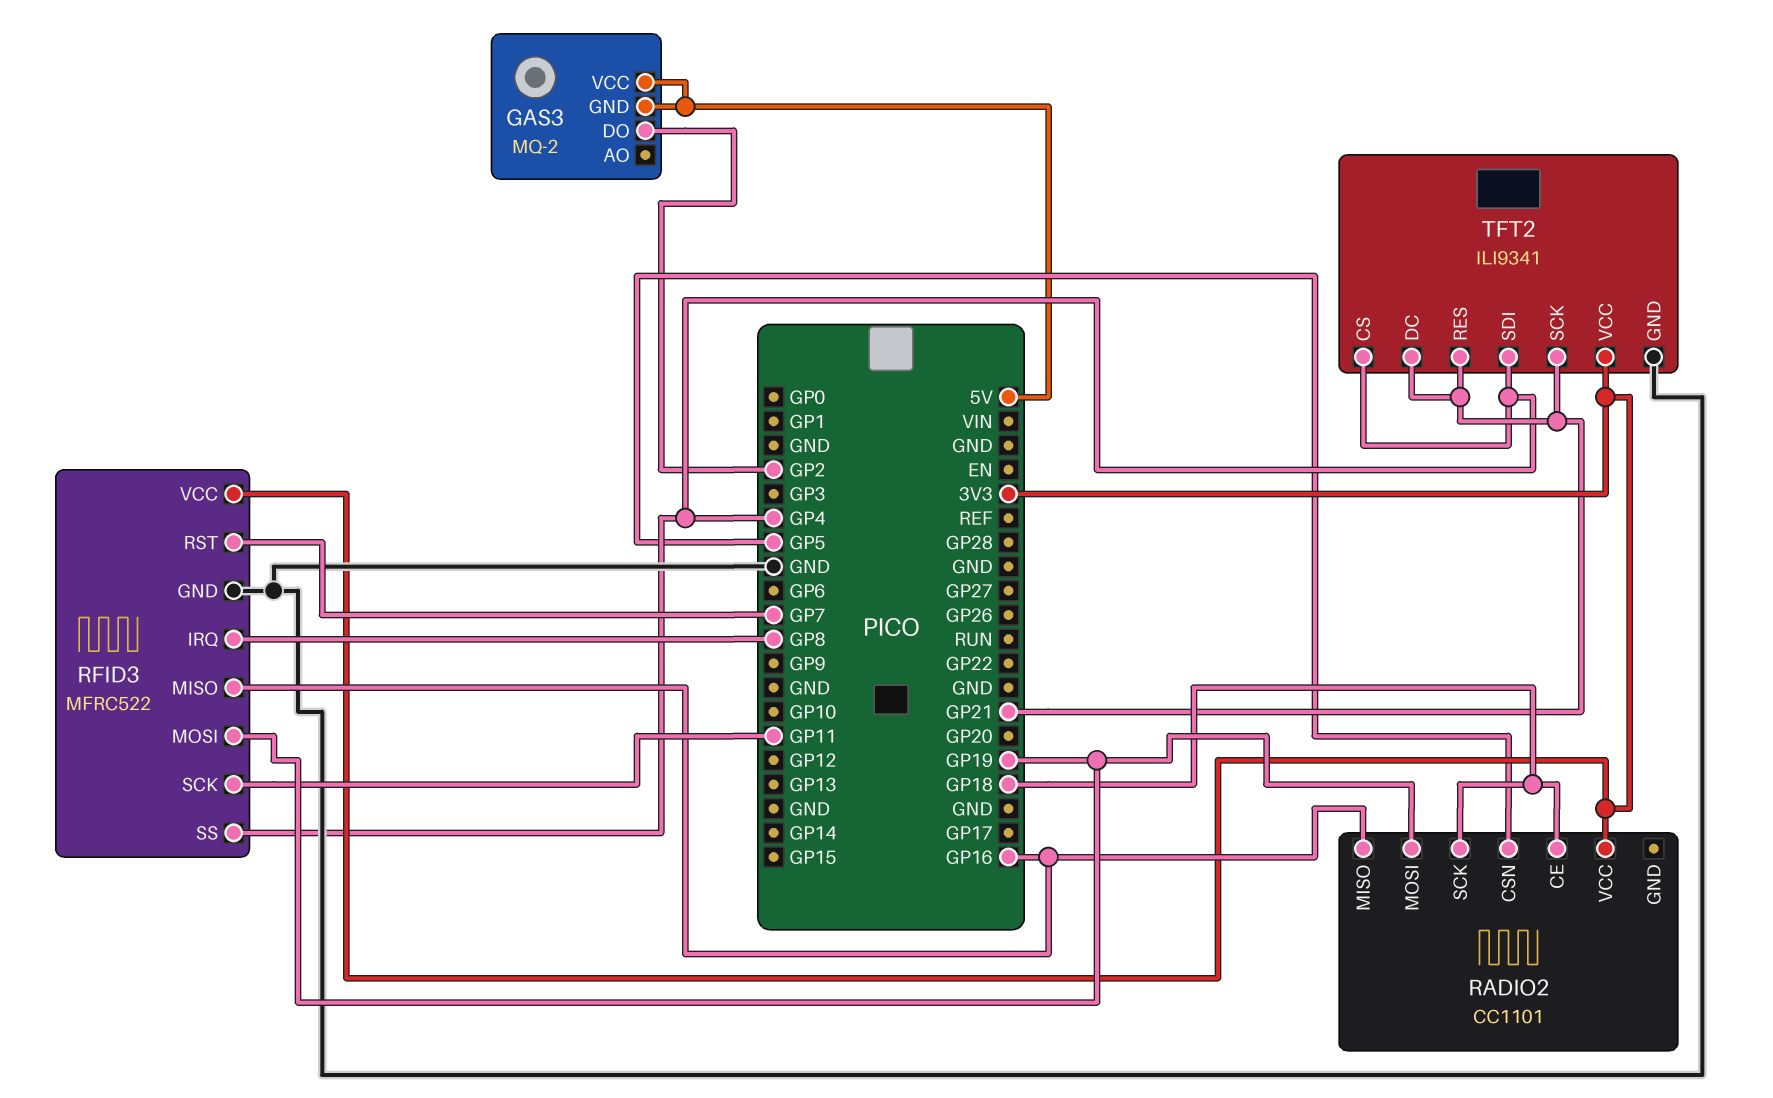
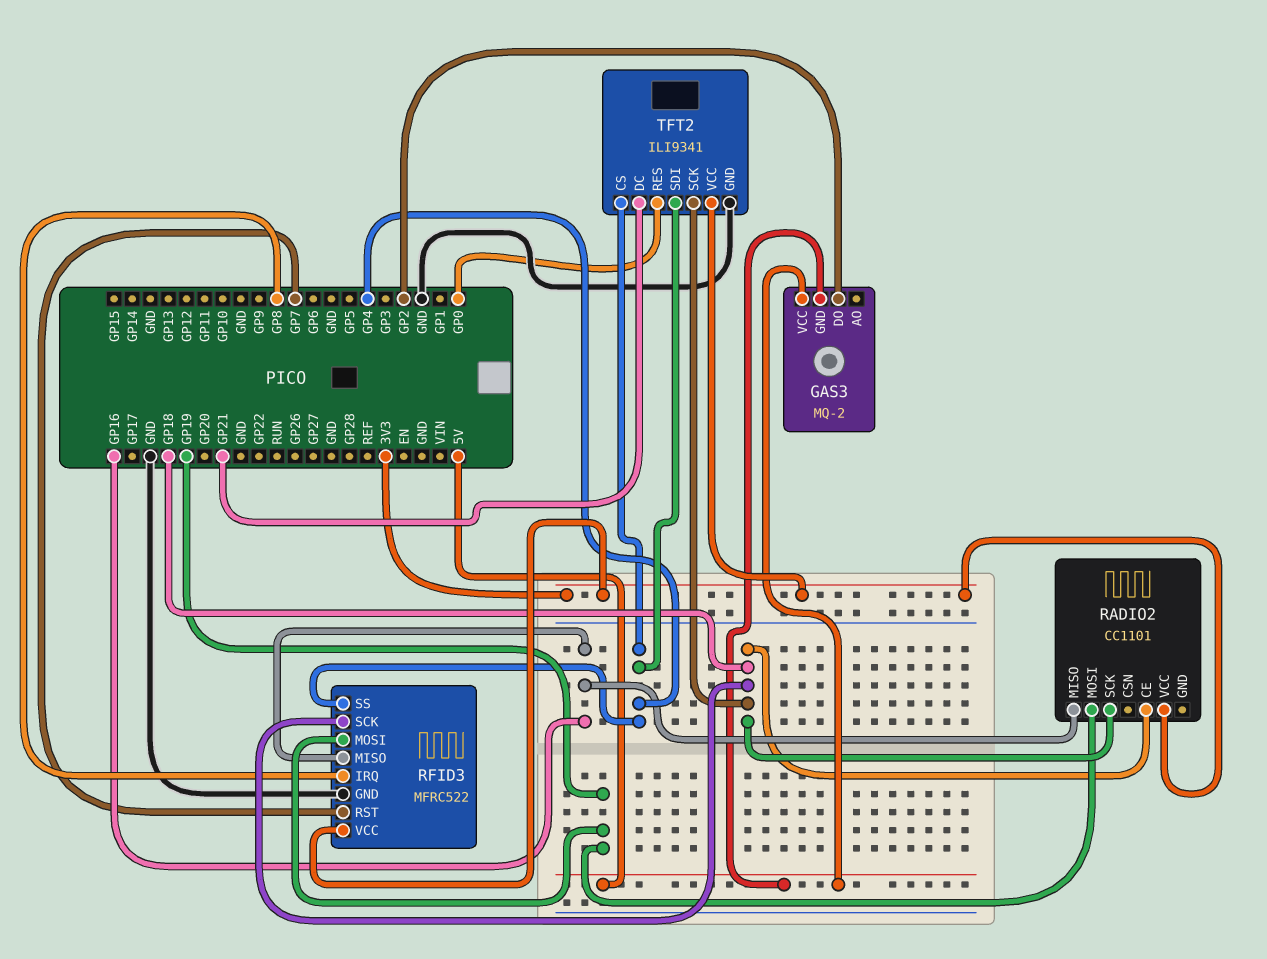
RADIO2 pin CSN: GP5 -> none
RFID3 pin SCK: GP11 -> GP18
TFT2 pin RES: GP21 -> GP0
TFT2 pin SCK: GP21 -> GP18

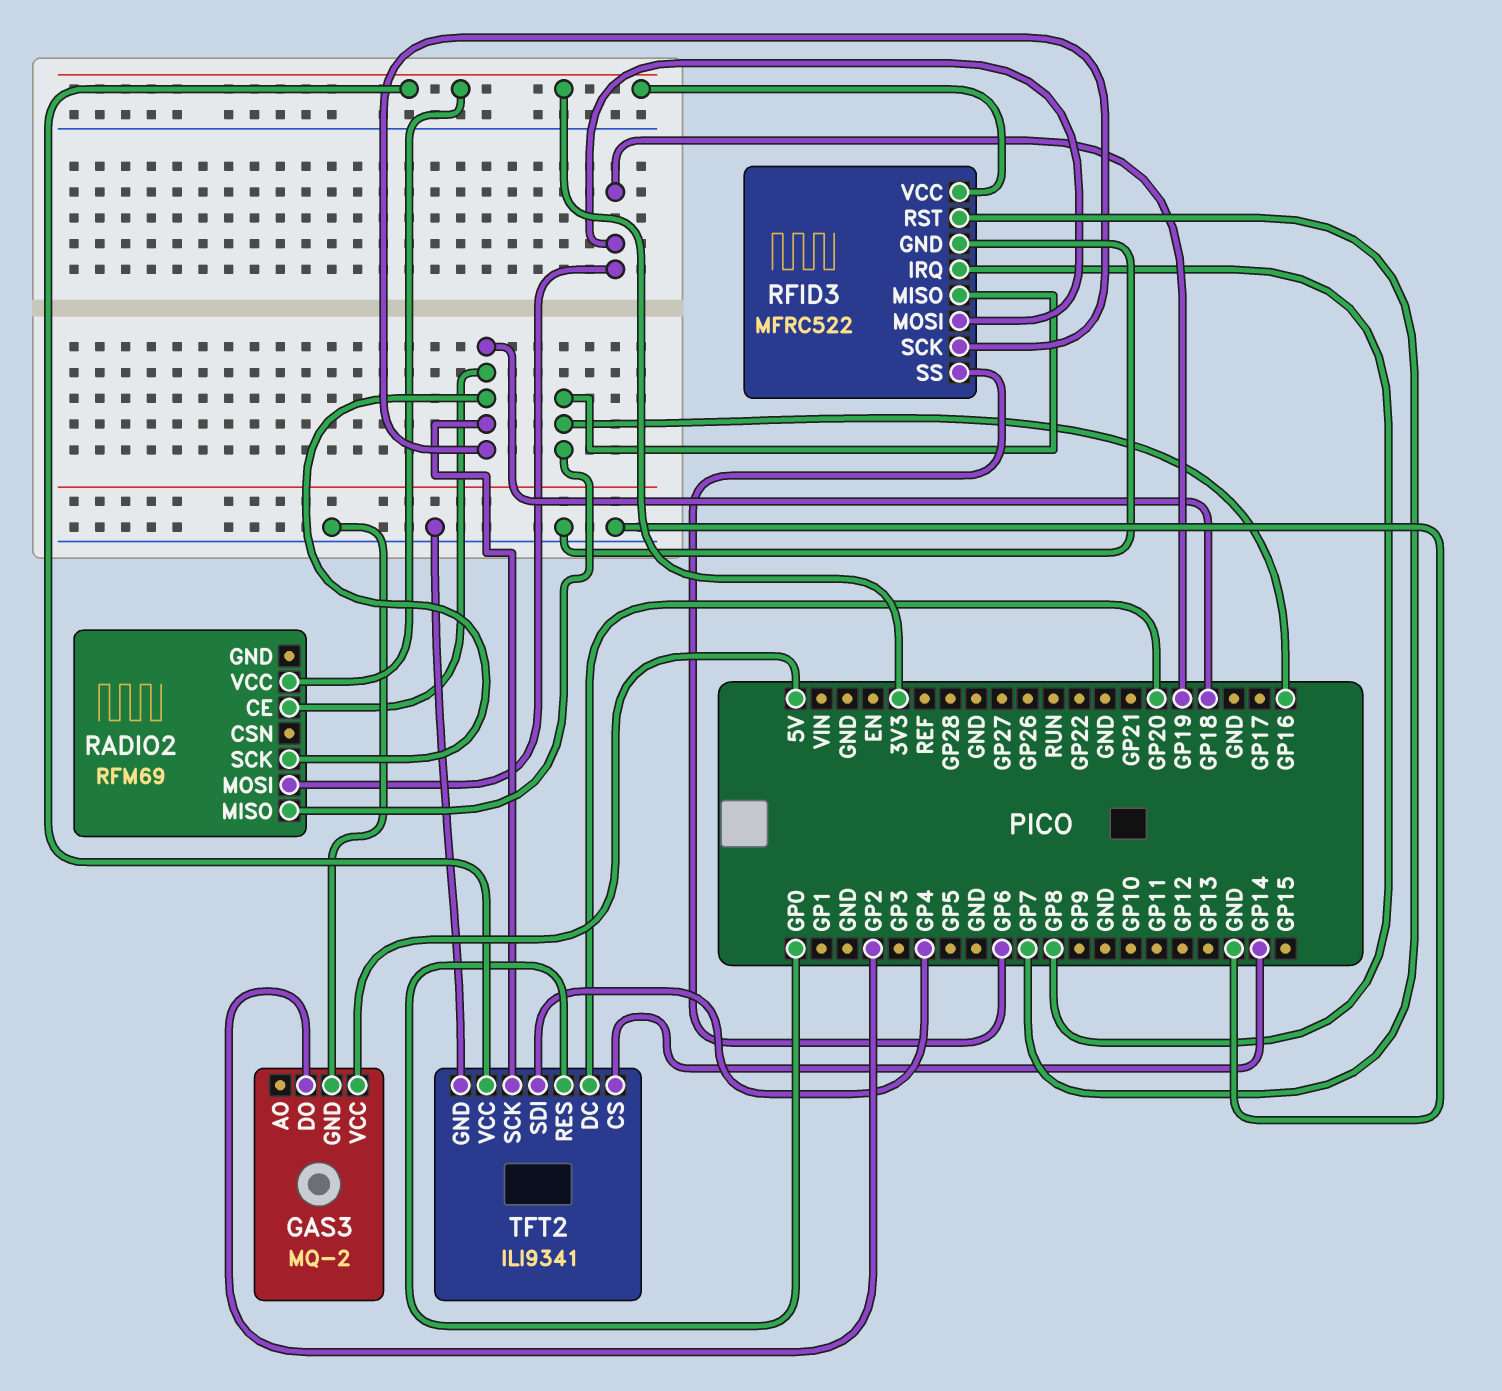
GAS3 pin GND: 5V -> GND
RADIO2: CC1101 -> RFM69
RFID3 pin SS: GP4 -> GP6
TFT2 pin CS: GP4 -> GP14
TFT2 pin DC: GP21 -> GP20

